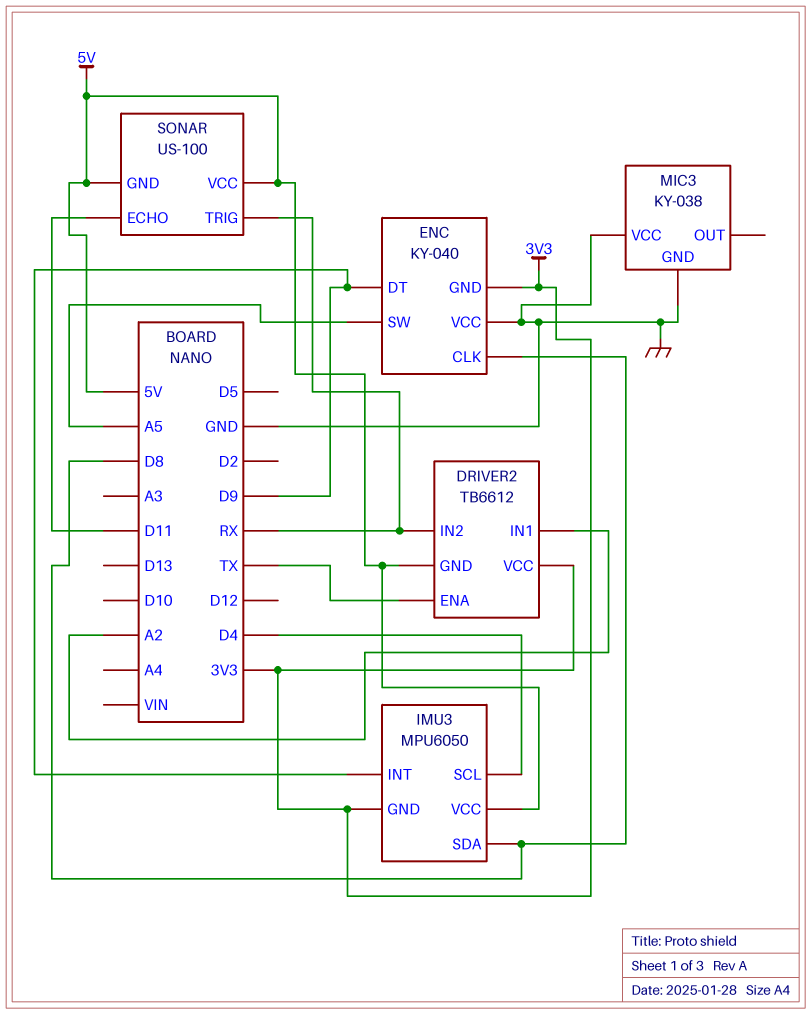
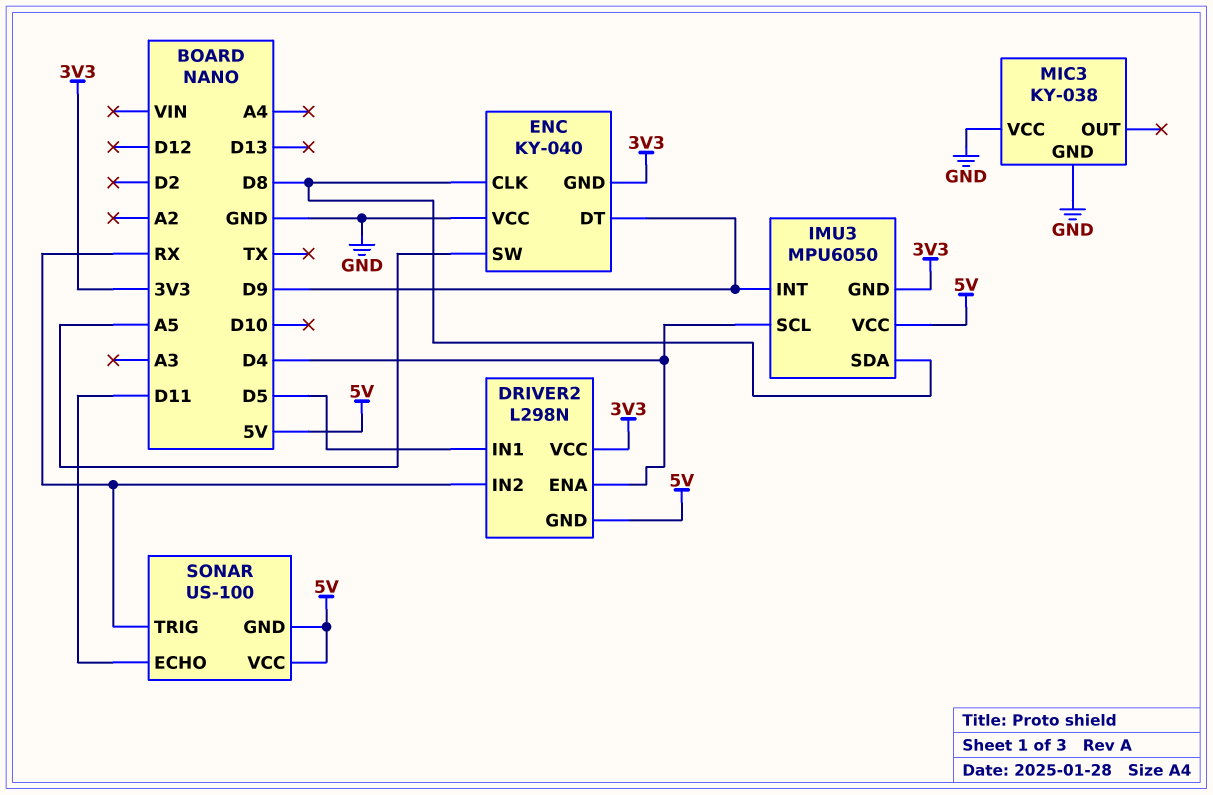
DRIVER2: TB6612 -> L298N
DRIVER2 pin ENA: TX -> D4
DRIVER2 pin IN1: A2 -> D5

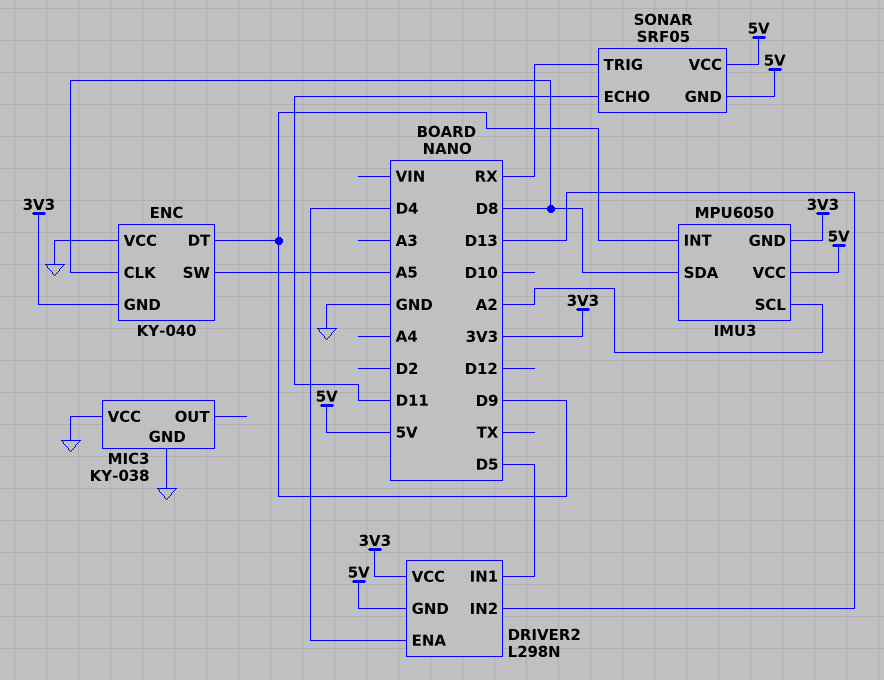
DRIVER2 pin IN2: RX -> D13
IMU3 pin SCL: D4 -> A2
SONAR: US-100 -> SRF05

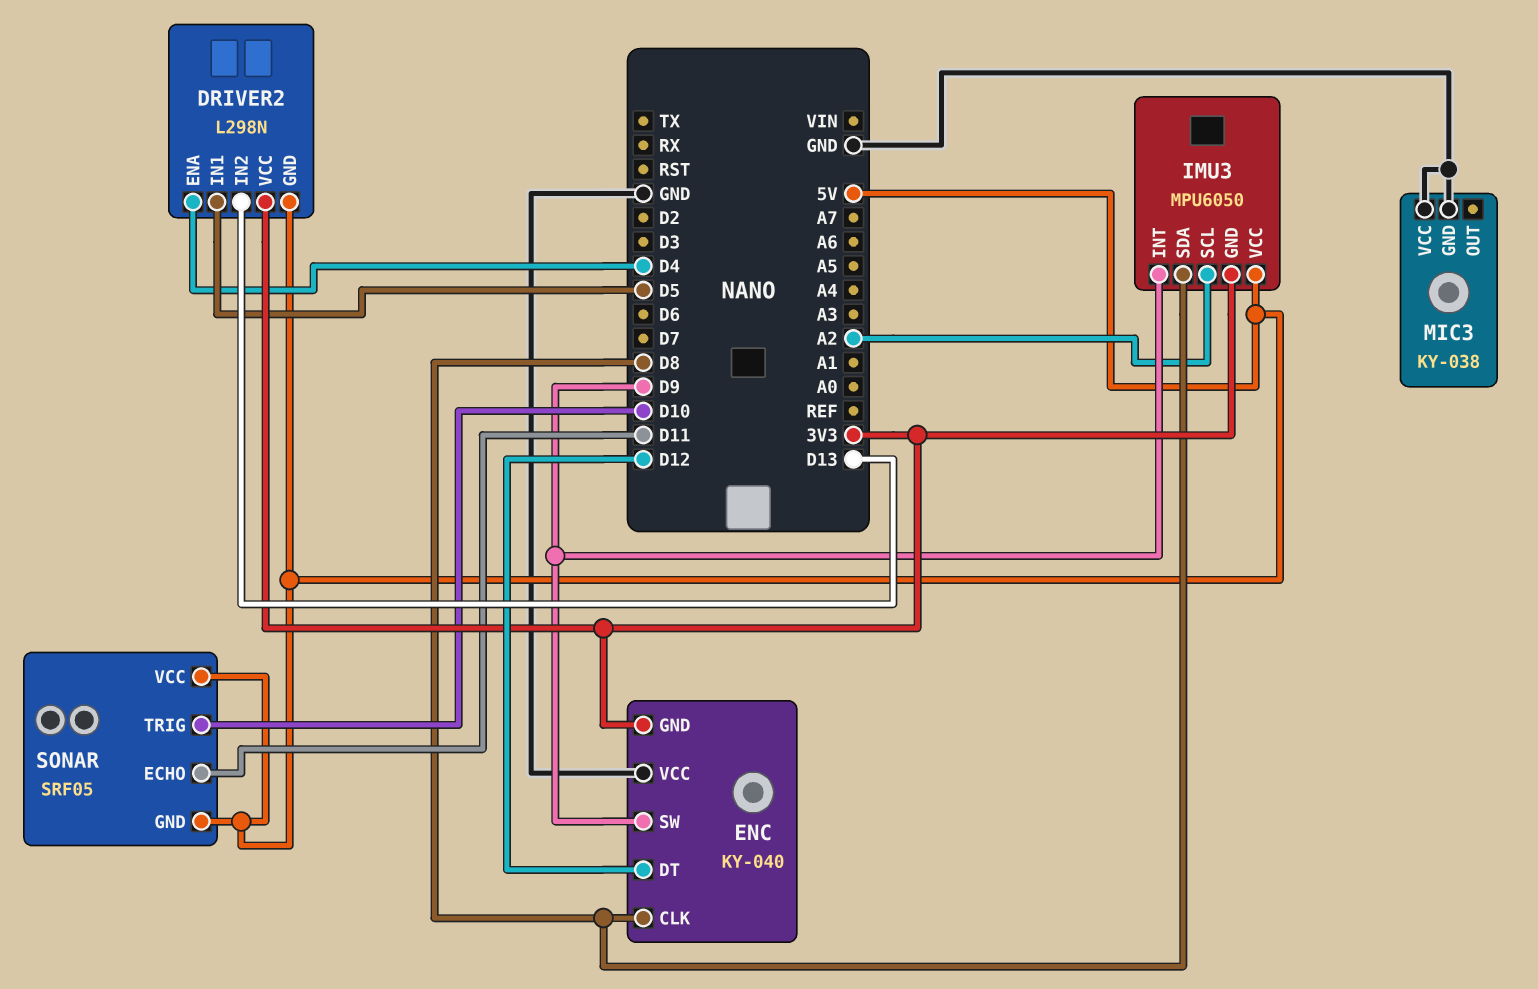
ENC pin DT: D9 -> D12
ENC pin SW: A5 -> D9
SONAR pin TRIG: RX -> D10

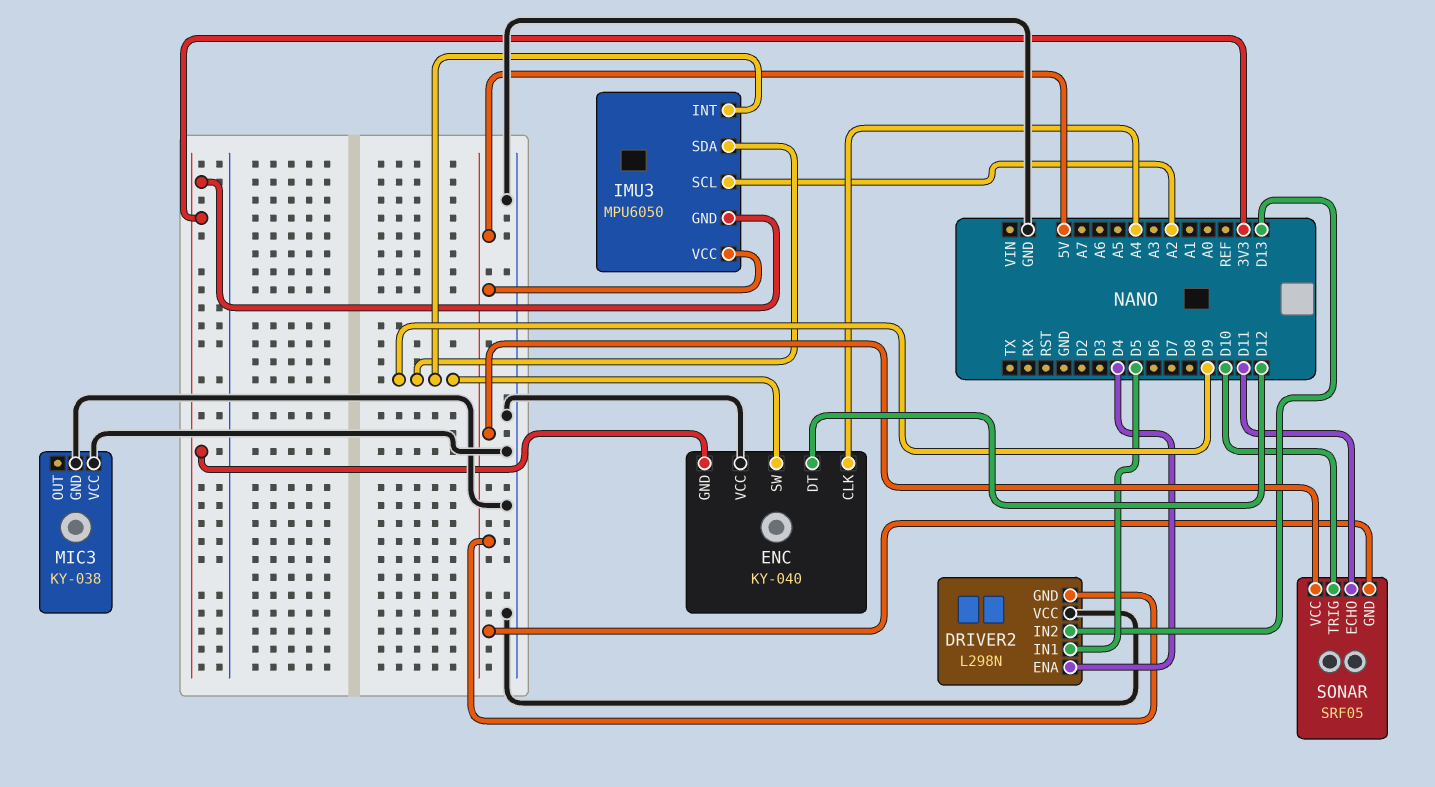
DRIVER2 pin VCC: 3V3 -> GND
ENC pin CLK: D8 -> A4
IMU3 pin SDA: D8 -> D9

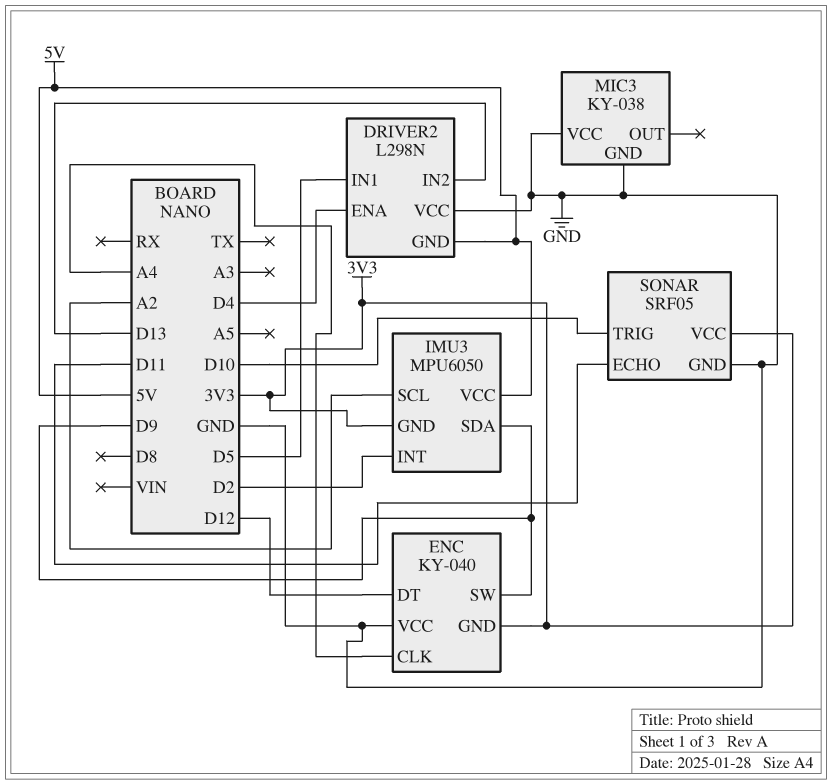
IMU3 pin INT: D9 -> D2
SONAR pin GND: 5V -> GND
SONAR pin VCC: 5V -> 3V3

